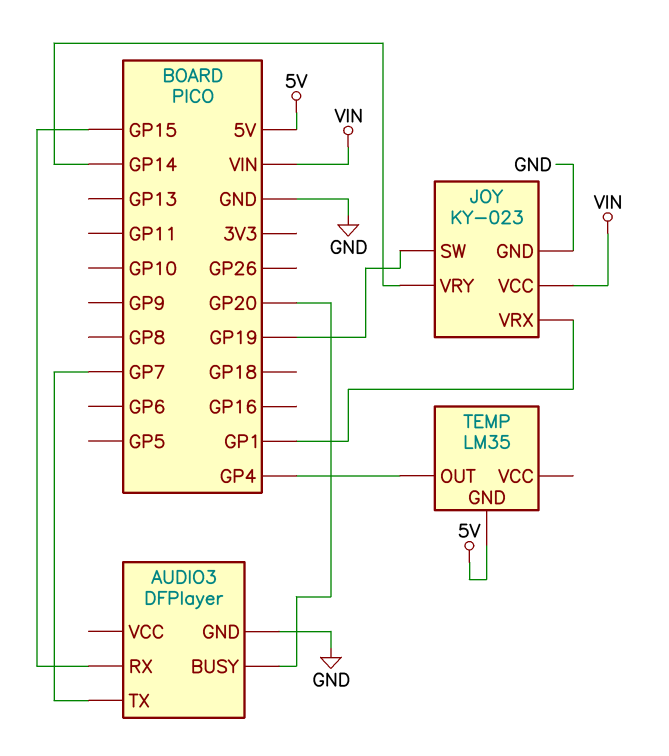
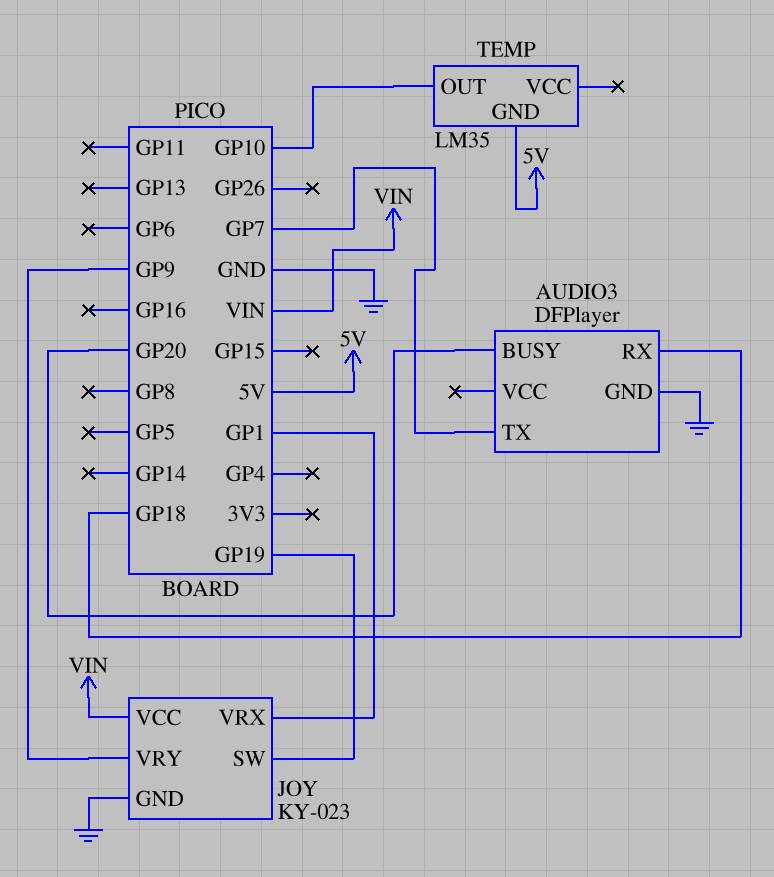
AUDIO3 pin RX: GP15 -> GP18
JOY pin VRY: GP14 -> GP9
TEMP pin OUT: GP4 -> GP10

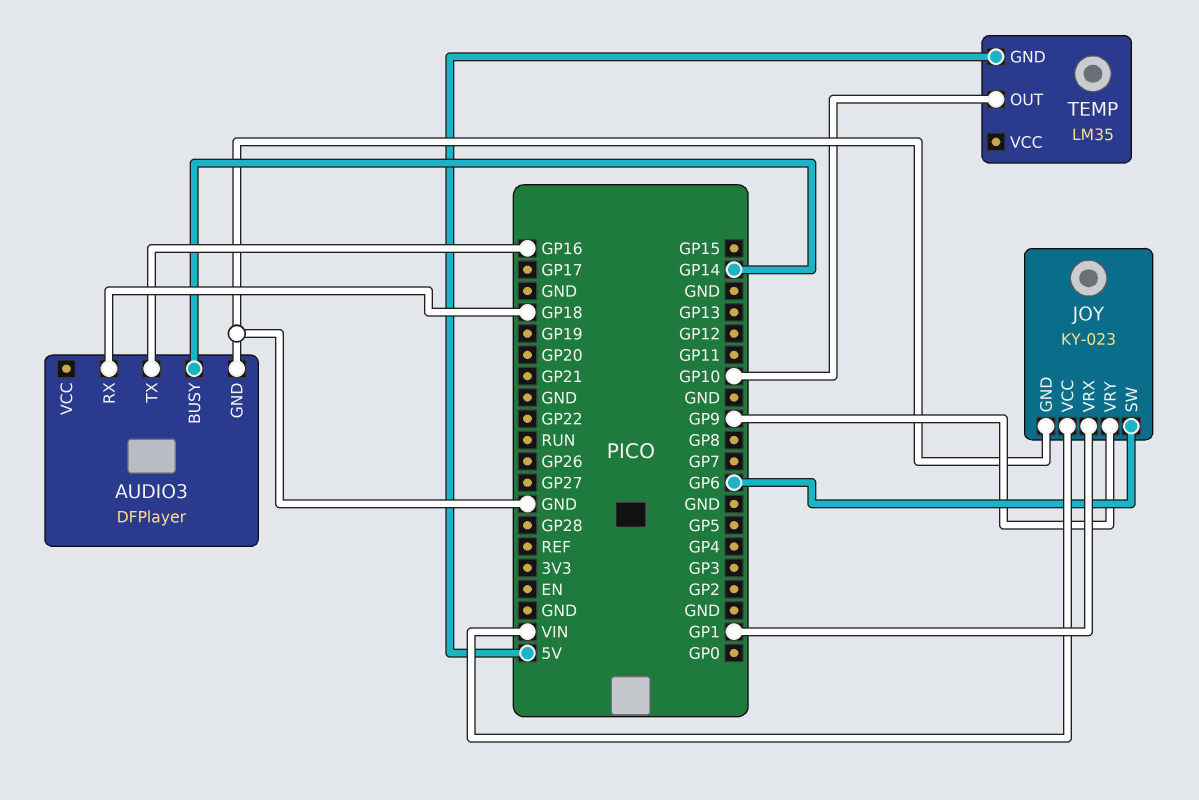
AUDIO3 pin BUSY: GP20 -> GP14
AUDIO3 pin TX: GP7 -> GP16
JOY pin SW: GP19 -> GP6

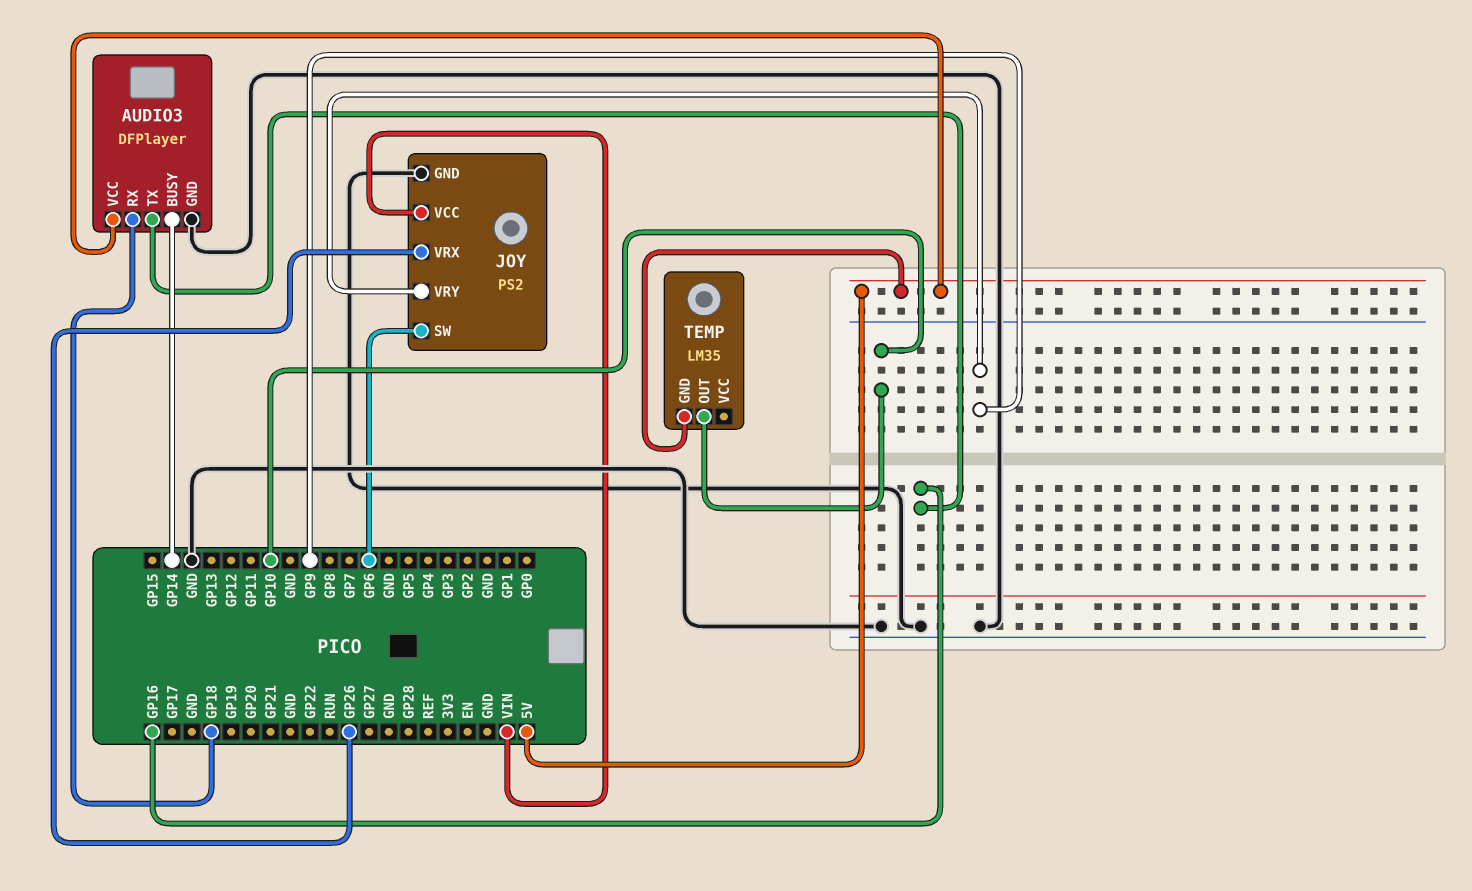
AUDIO3 pin VCC: none -> 5V
JOY: KY-023 -> PS2
JOY pin VRX: GP1 -> GP26

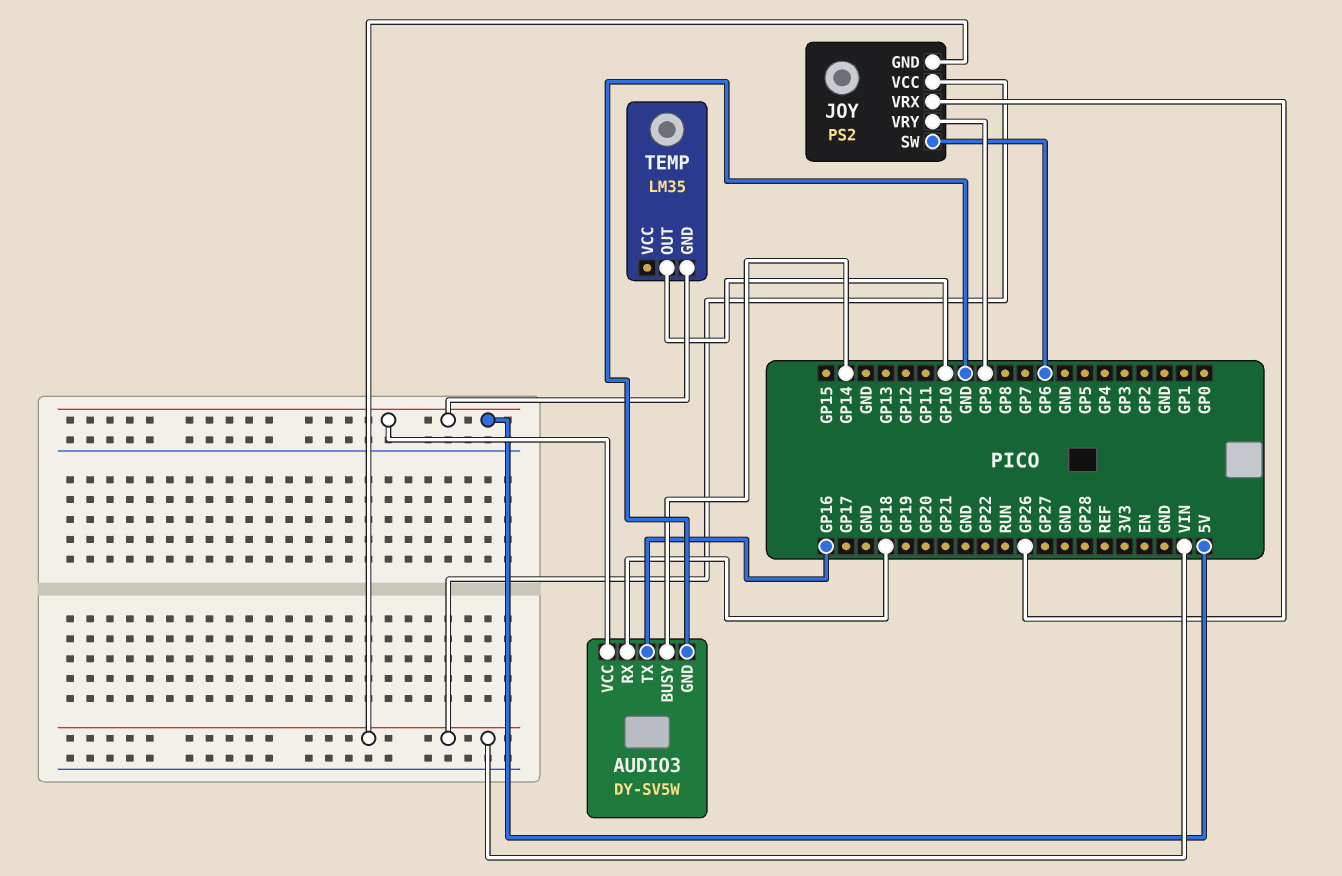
AUDIO3: DFPlayer -> DY-SV5W
JOY pin GND: GND -> VIN

